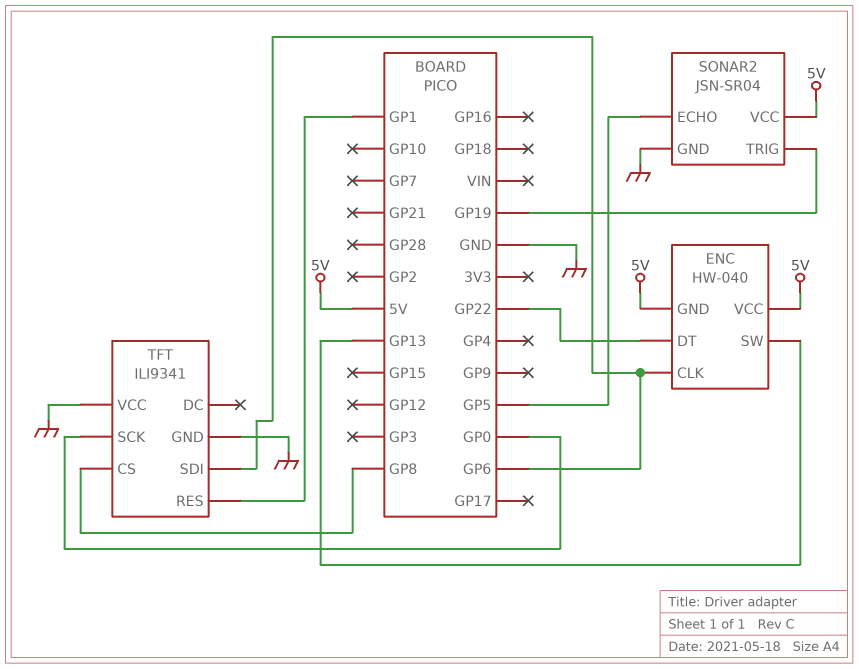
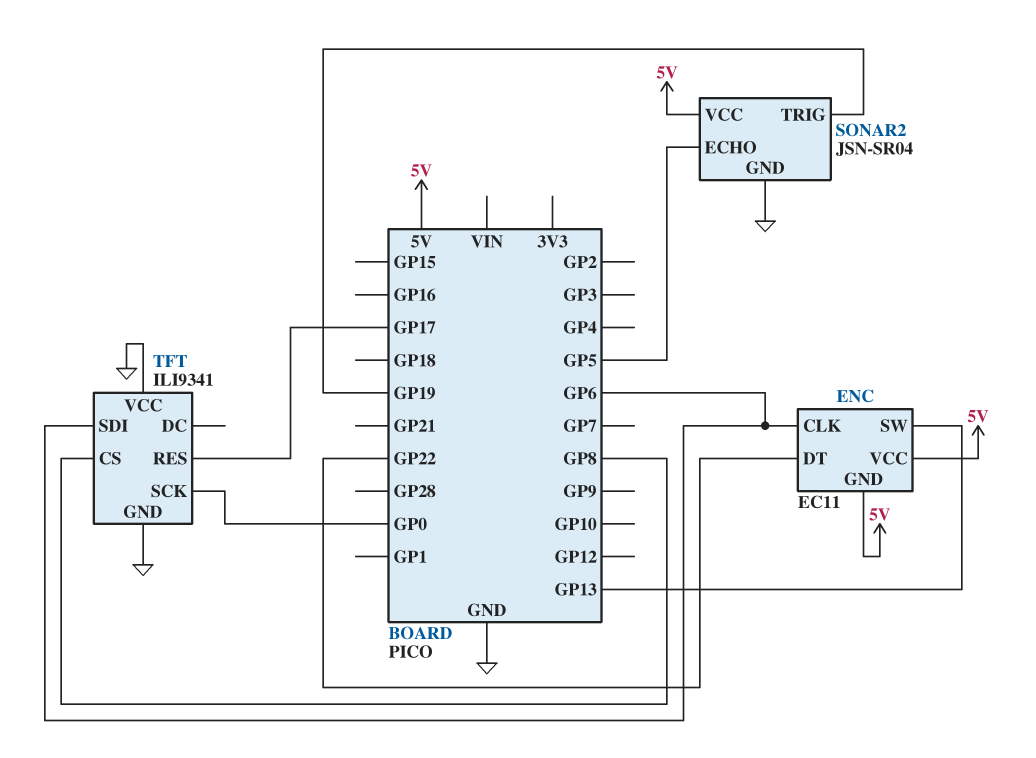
ENC: HW-040 -> EC11
TFT pin RES: GP1 -> GP17

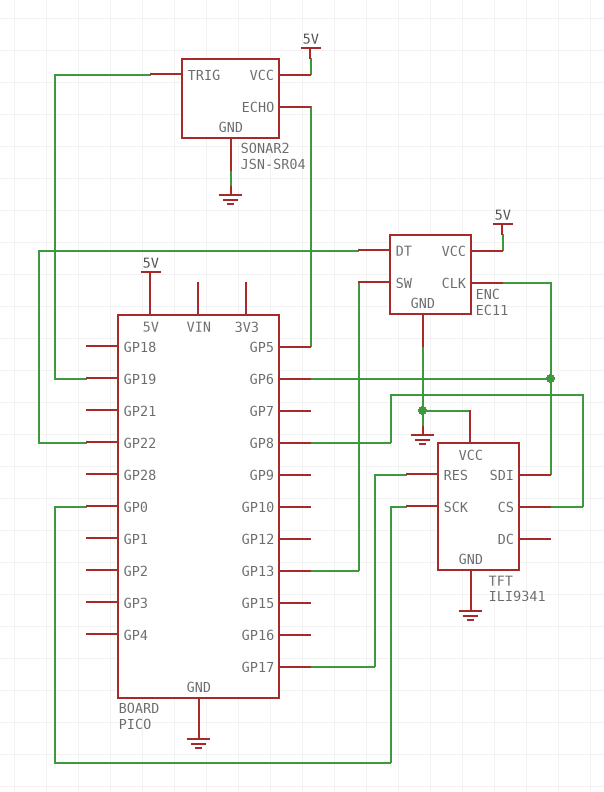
ENC pin GND: 5V -> GND

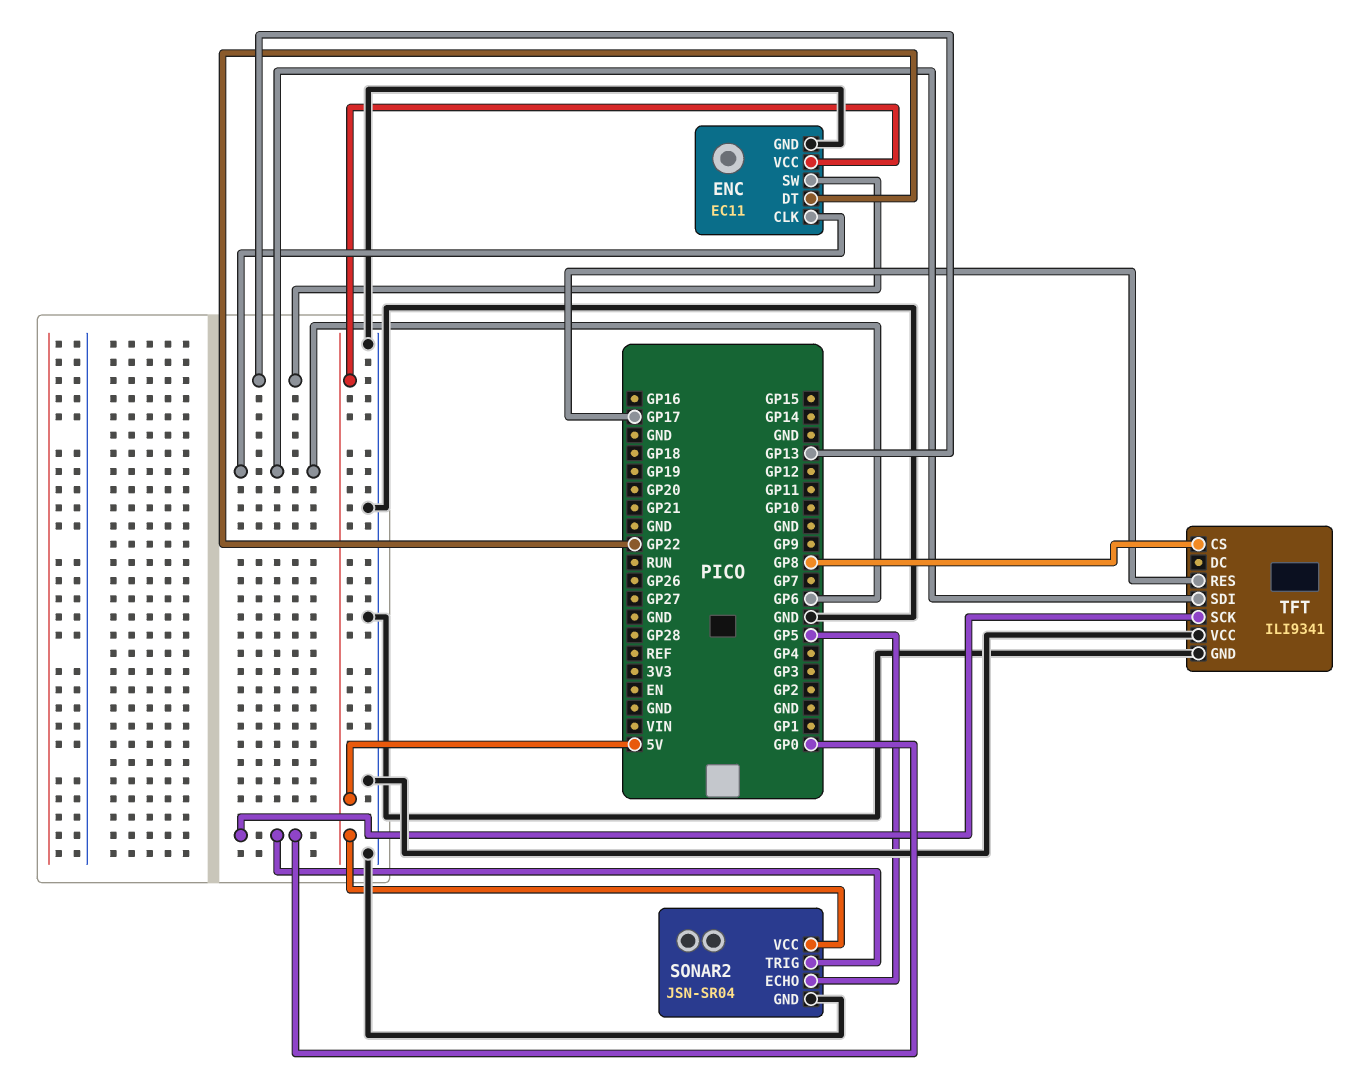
SONAR2 pin TRIG: GP19 -> GP0

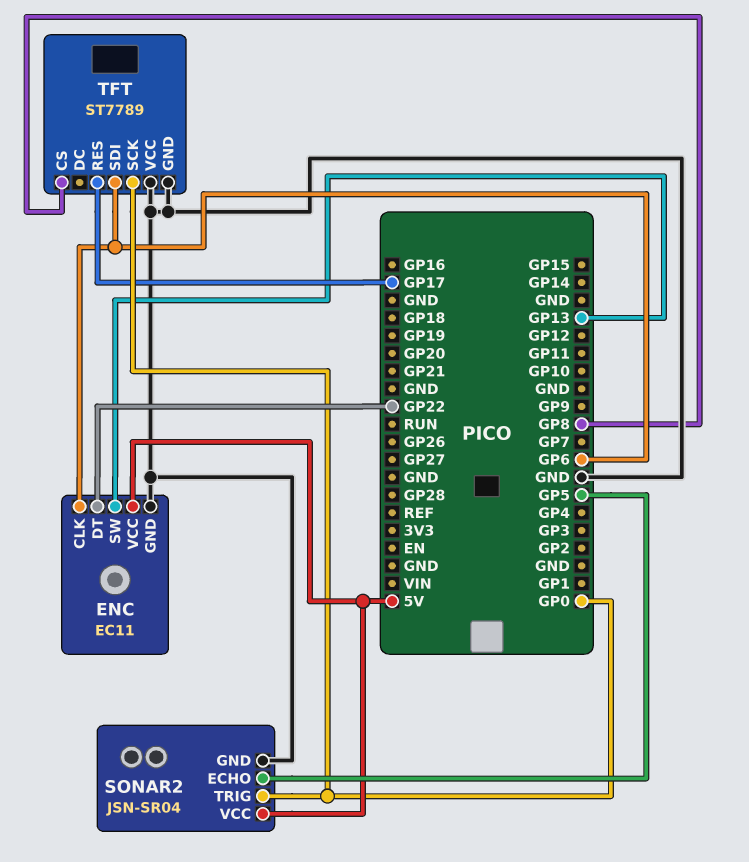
TFT: ILI9341 -> ST7789

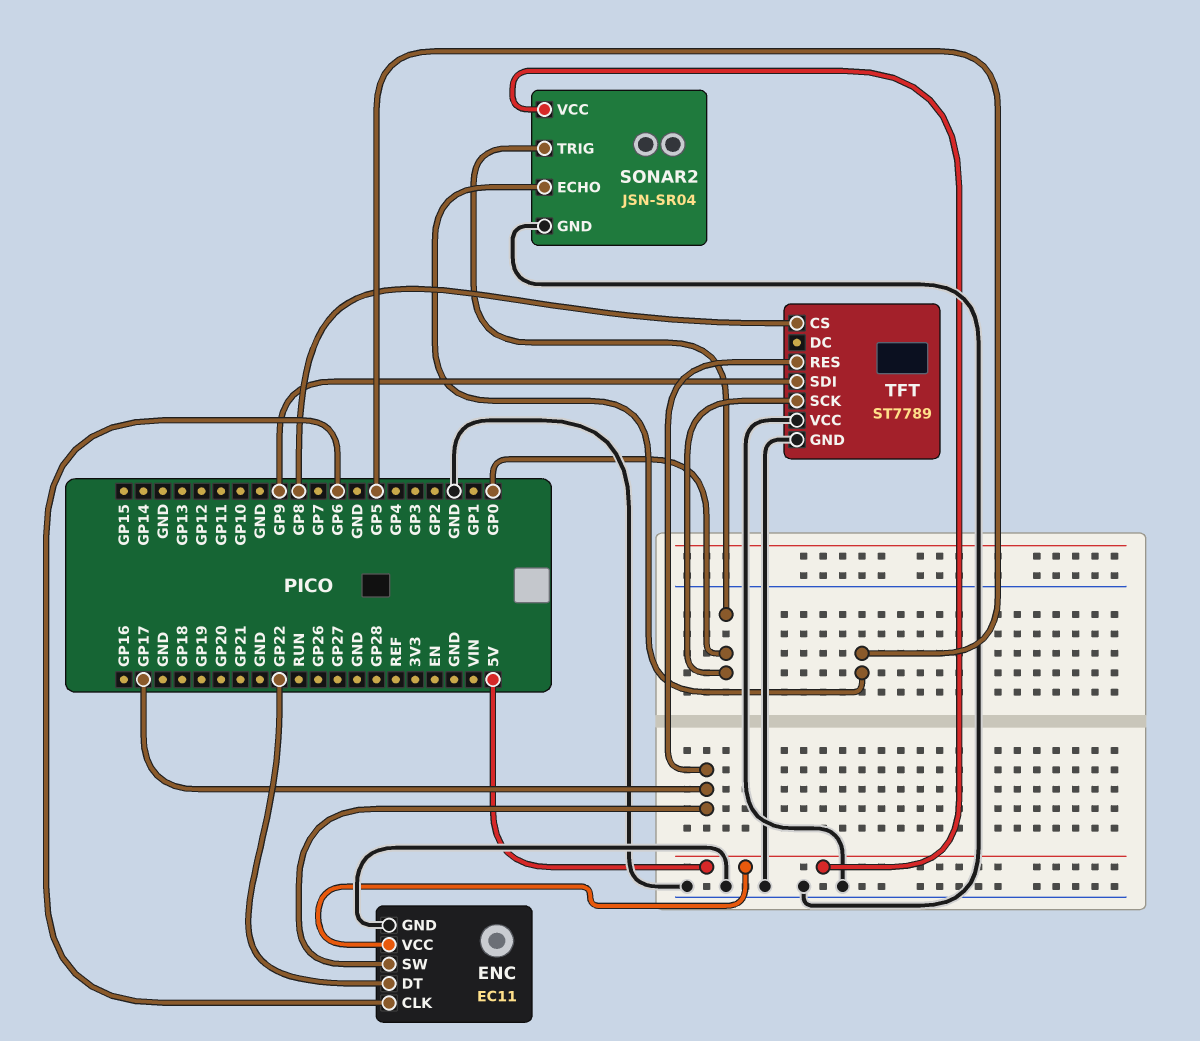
ENC pin SW: GP13 -> GP17
TFT pin SDI: GP6 -> GP9

